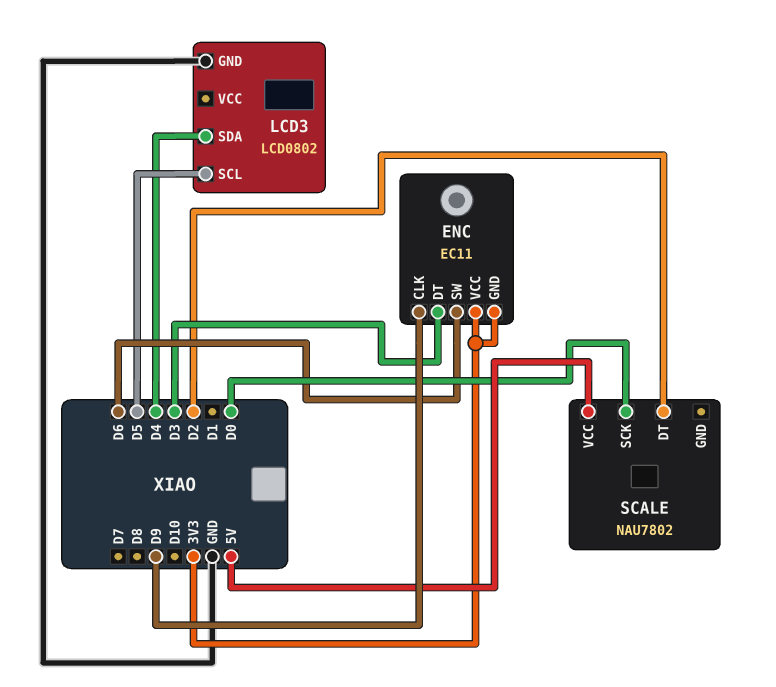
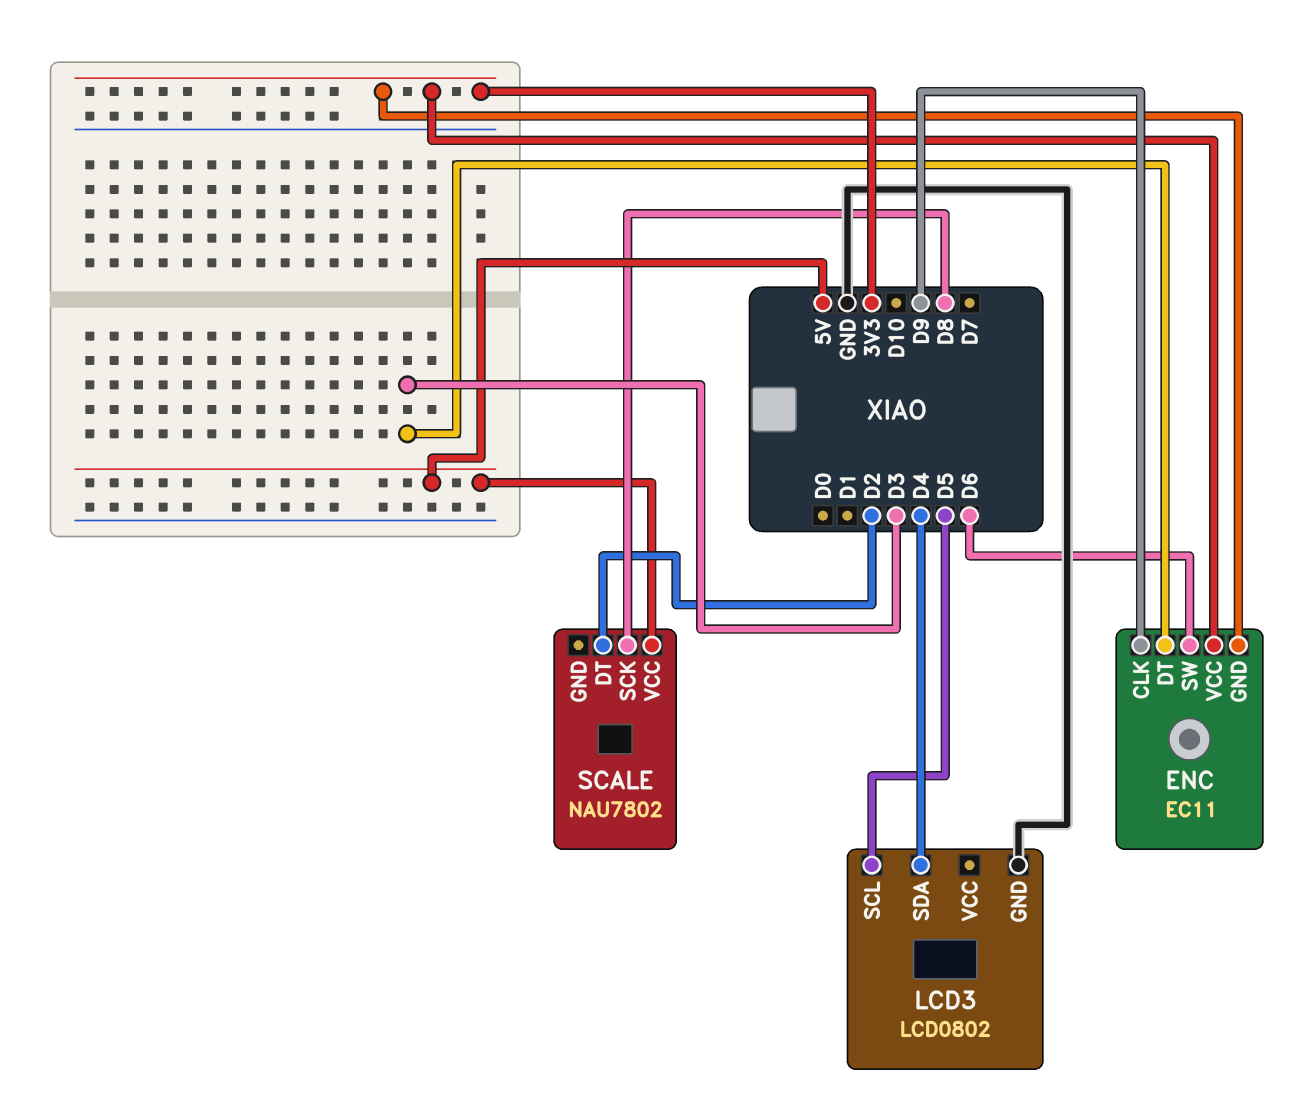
SCALE pin SCK: D0 -> D8

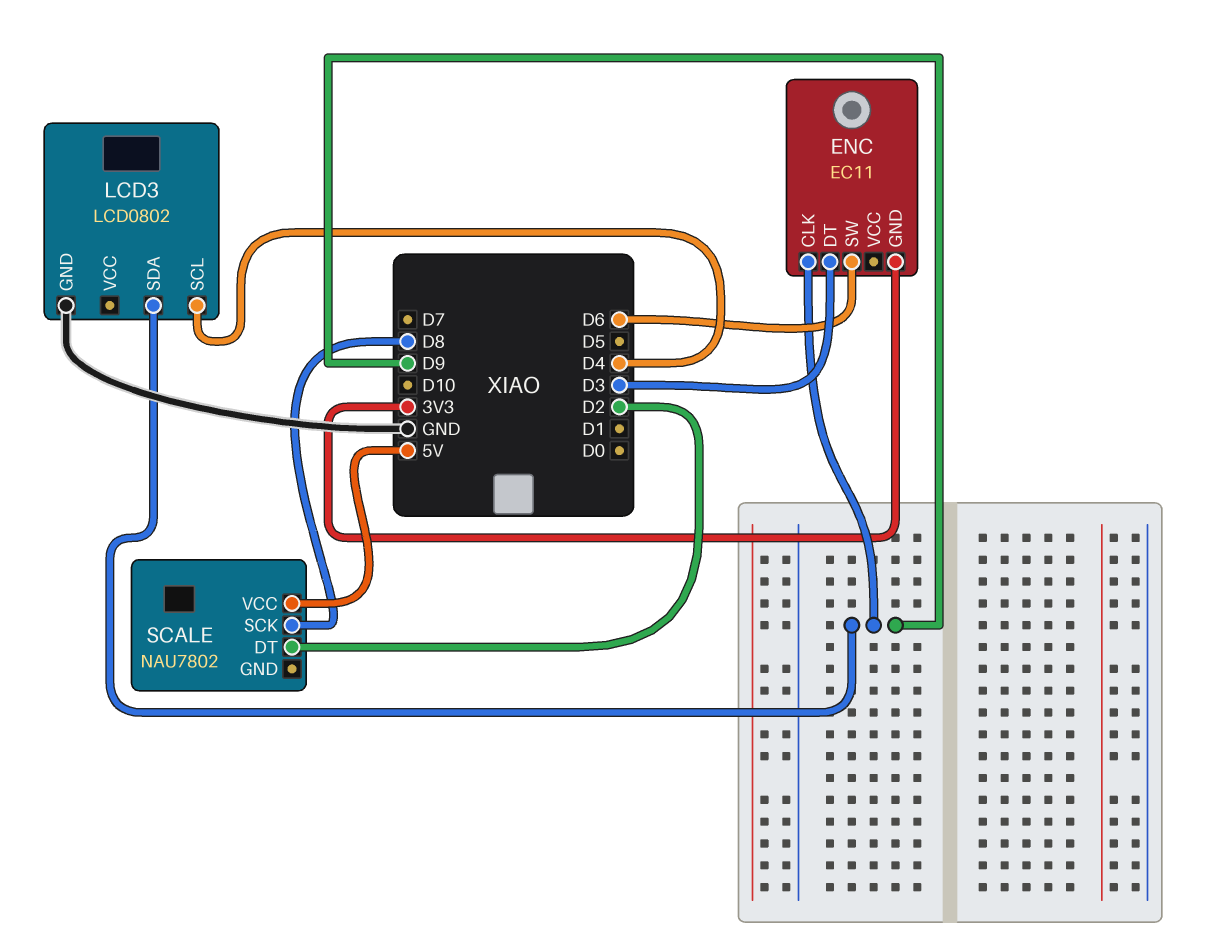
ENC pin VCC: 3V3 -> none
LCD3 pin SCL: D5 -> D4
LCD3 pin SDA: D4 -> D9

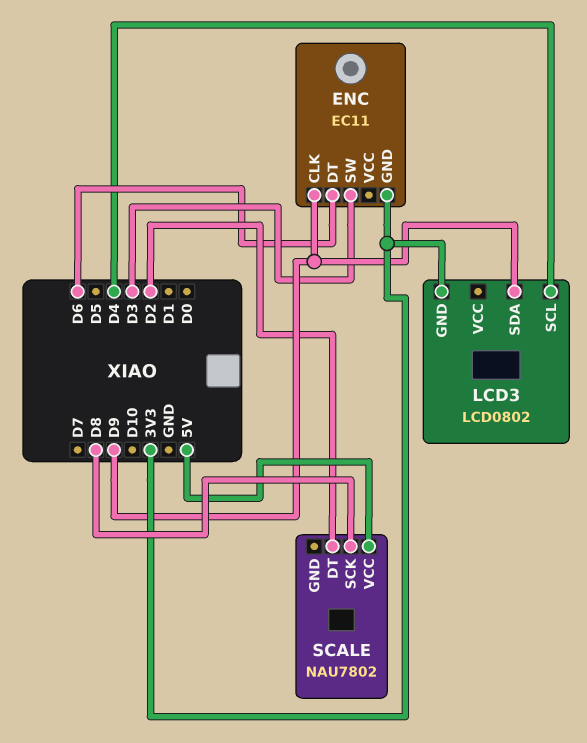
ENC pin DT: D3 -> D6
ENC pin SW: D6 -> D3
LCD3 pin GND: GND -> 3V3

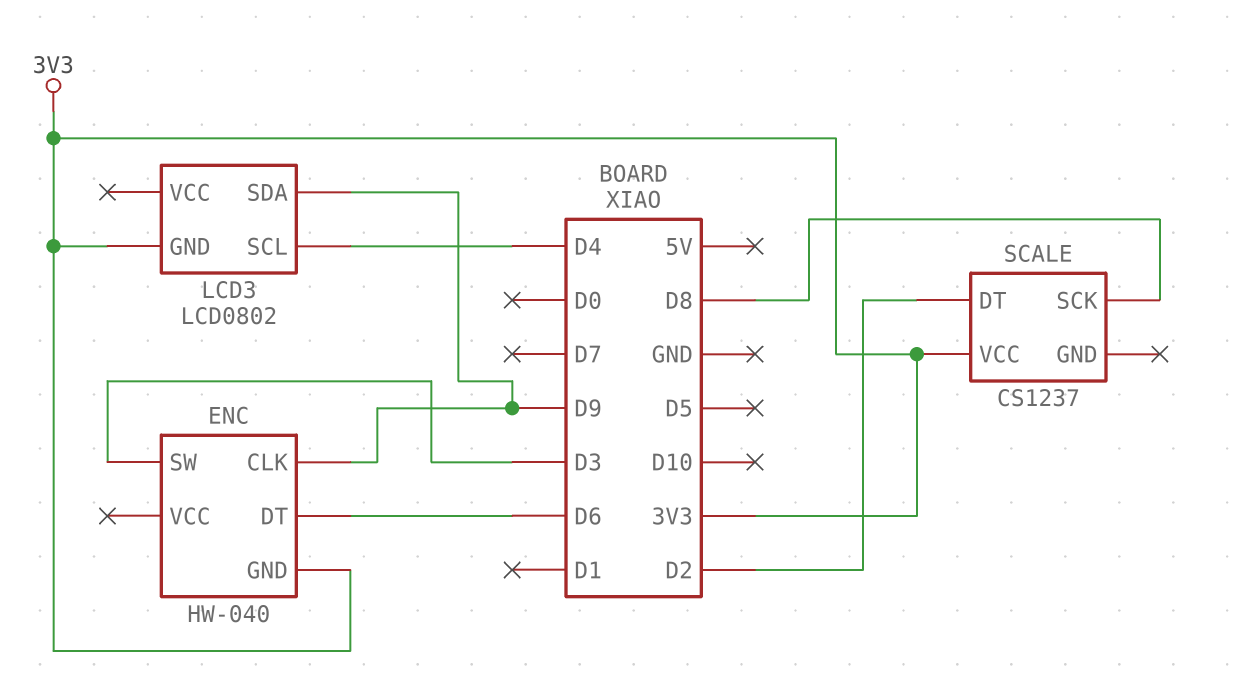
ENC: EC11 -> HW-040
SCALE: NAU7802 -> CS1237
SCALE pin VCC: 5V -> 3V3

